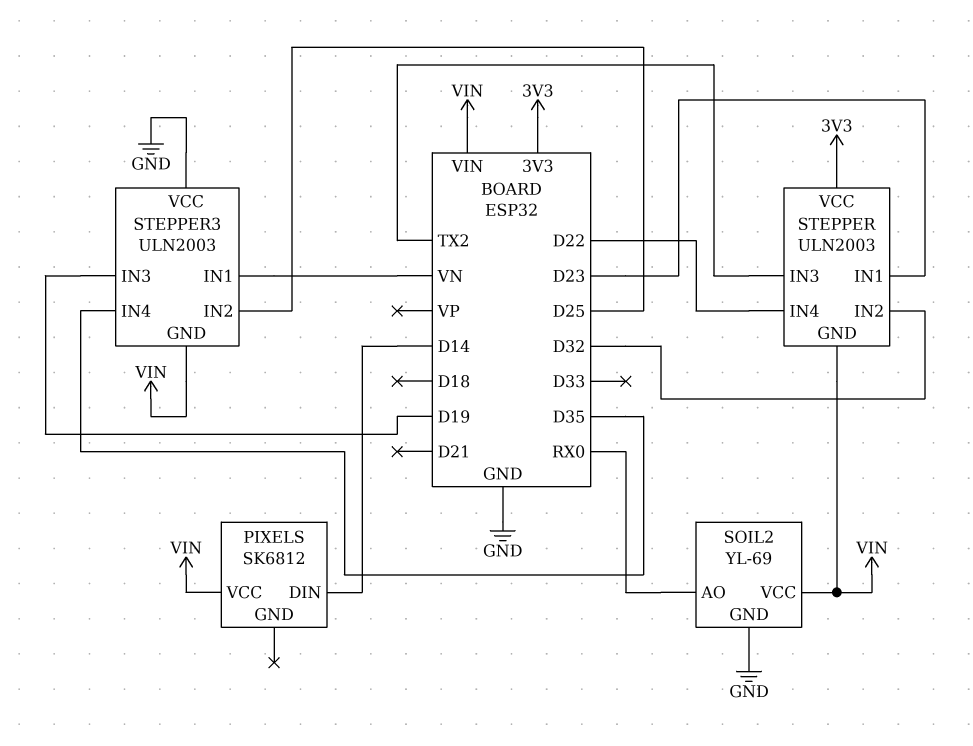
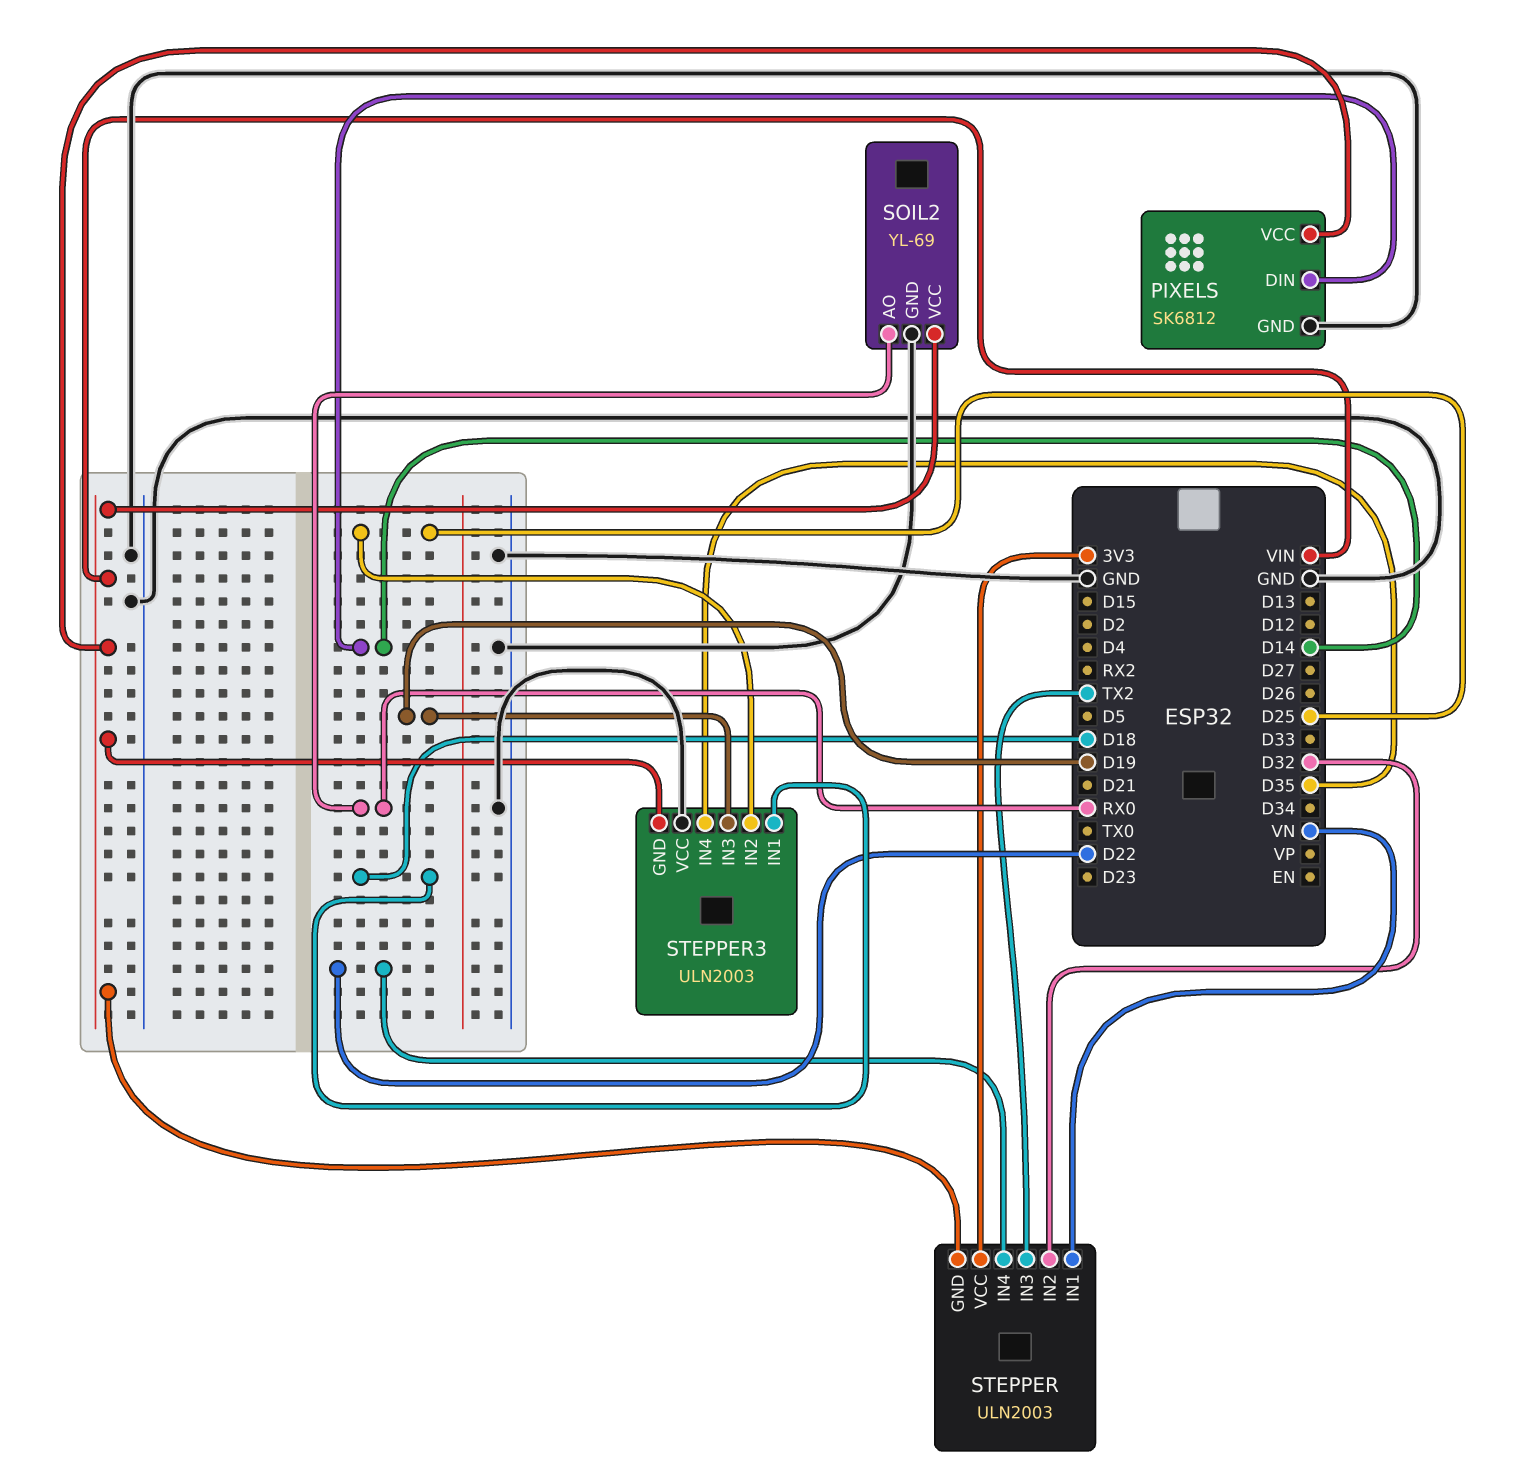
PIXELS pin GND: none -> GND
STEPPER pin IN1: D23 -> VN
STEPPER3 pin IN1: VN -> D18

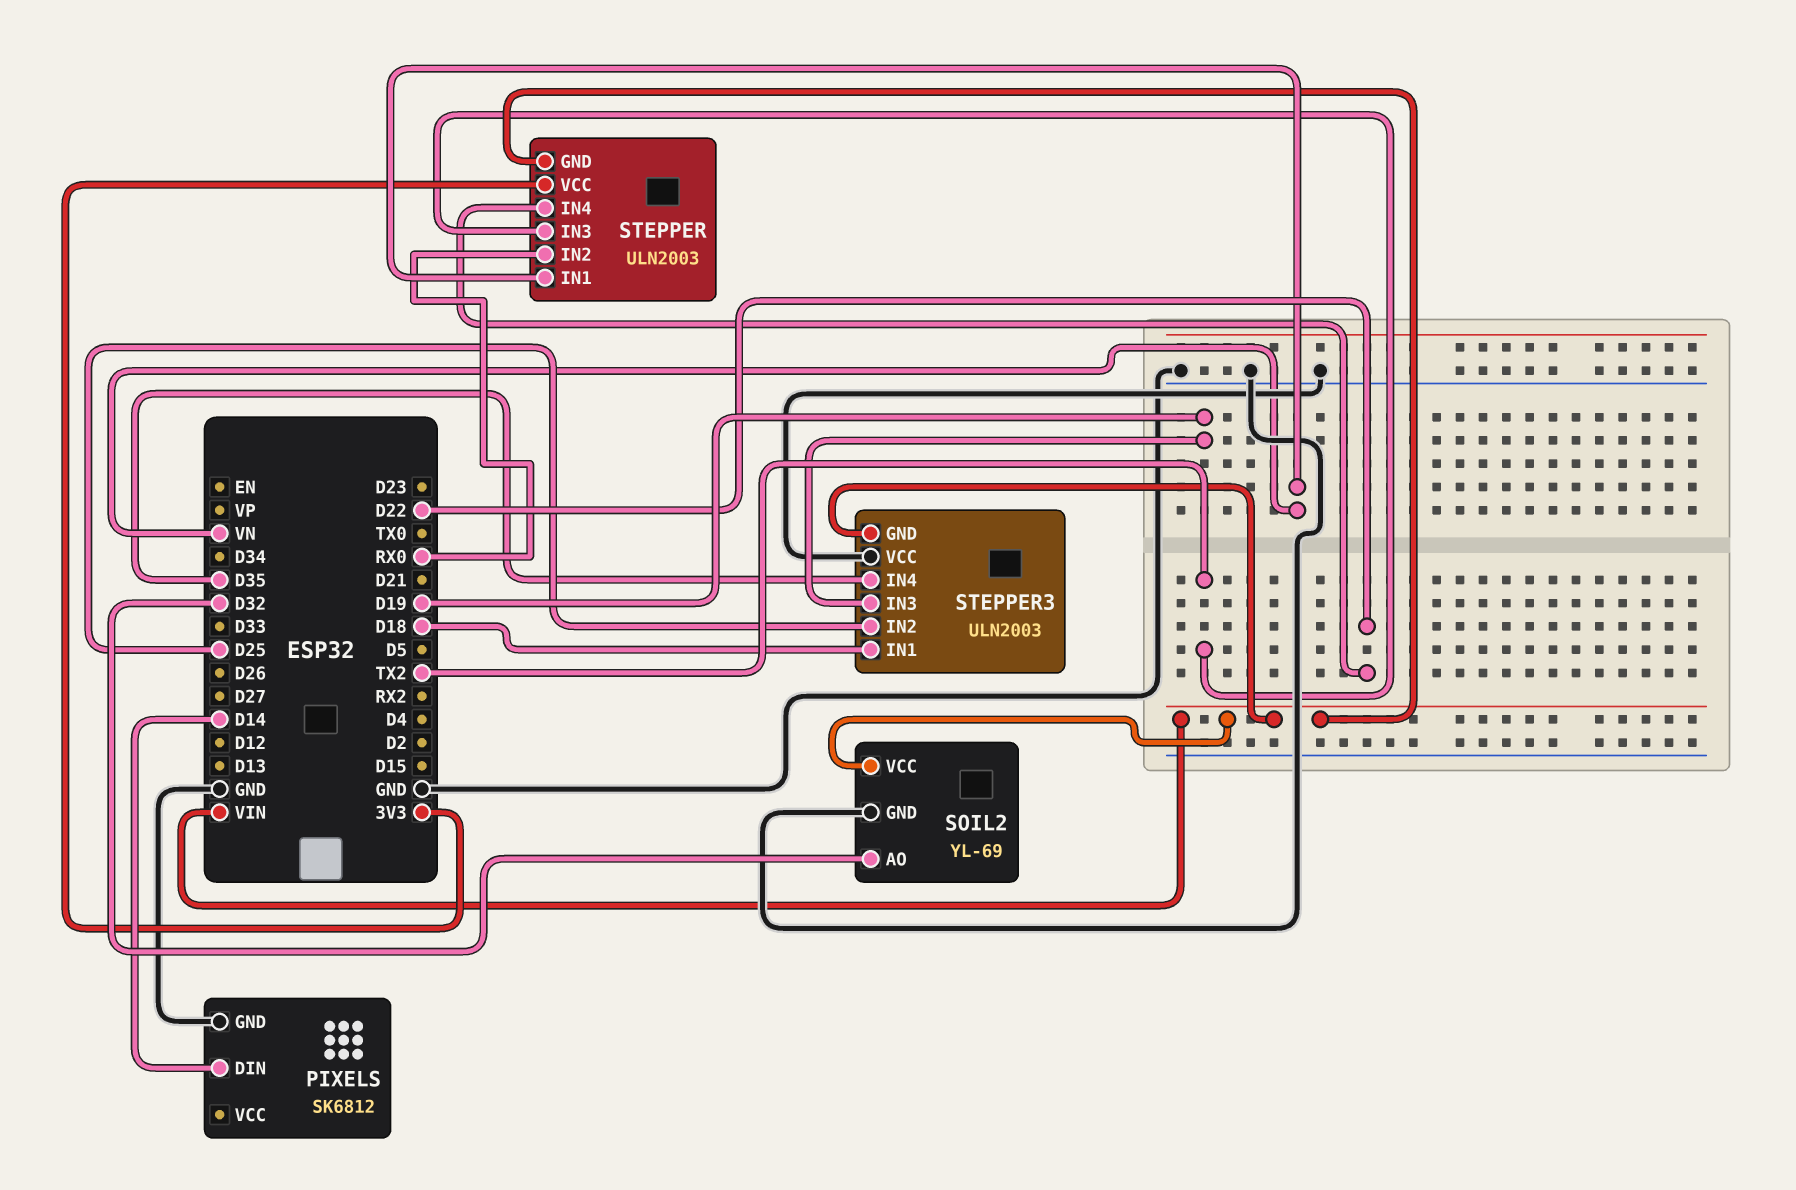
PIXELS pin VCC: VIN -> none
SOIL2 pin AO: RX0 -> D32
STEPPER pin IN2: D32 -> RX0

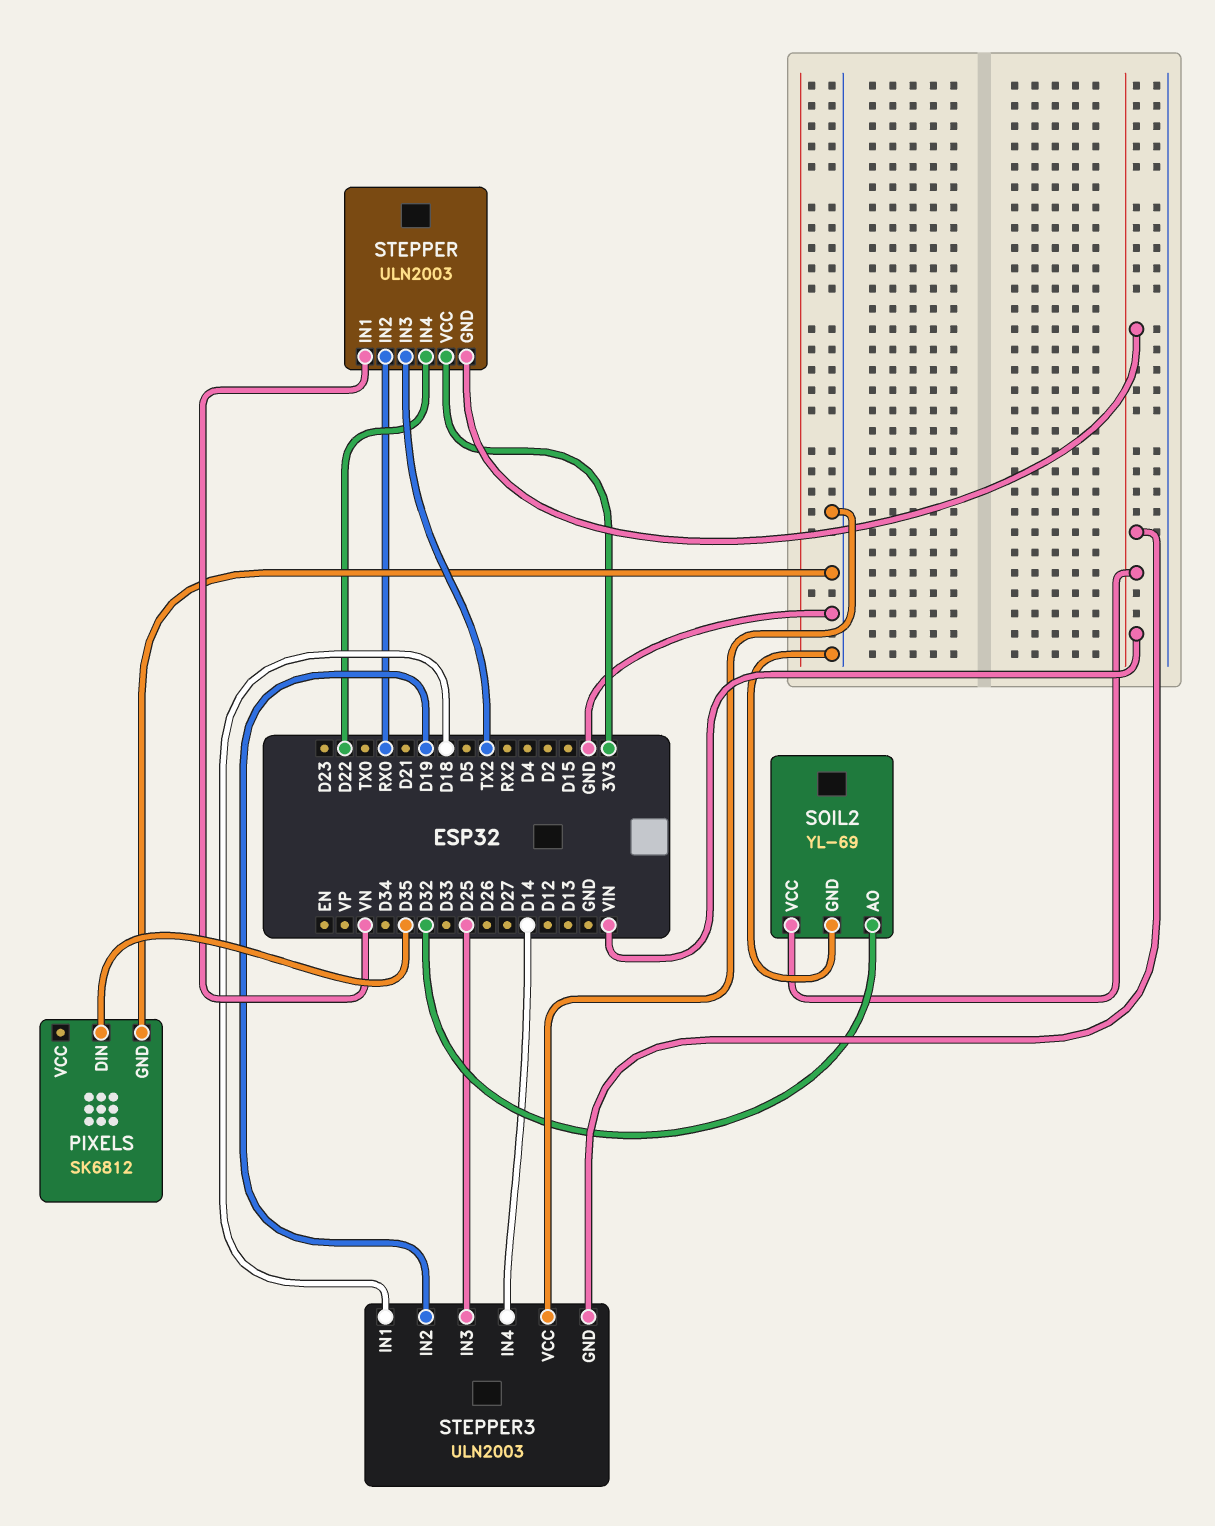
PIXELS pin DIN: D14 -> D35
STEPPER3 pin IN2: D25 -> D19
STEPPER3 pin IN3: D19 -> D25
STEPPER3 pin IN4: D35 -> D14

